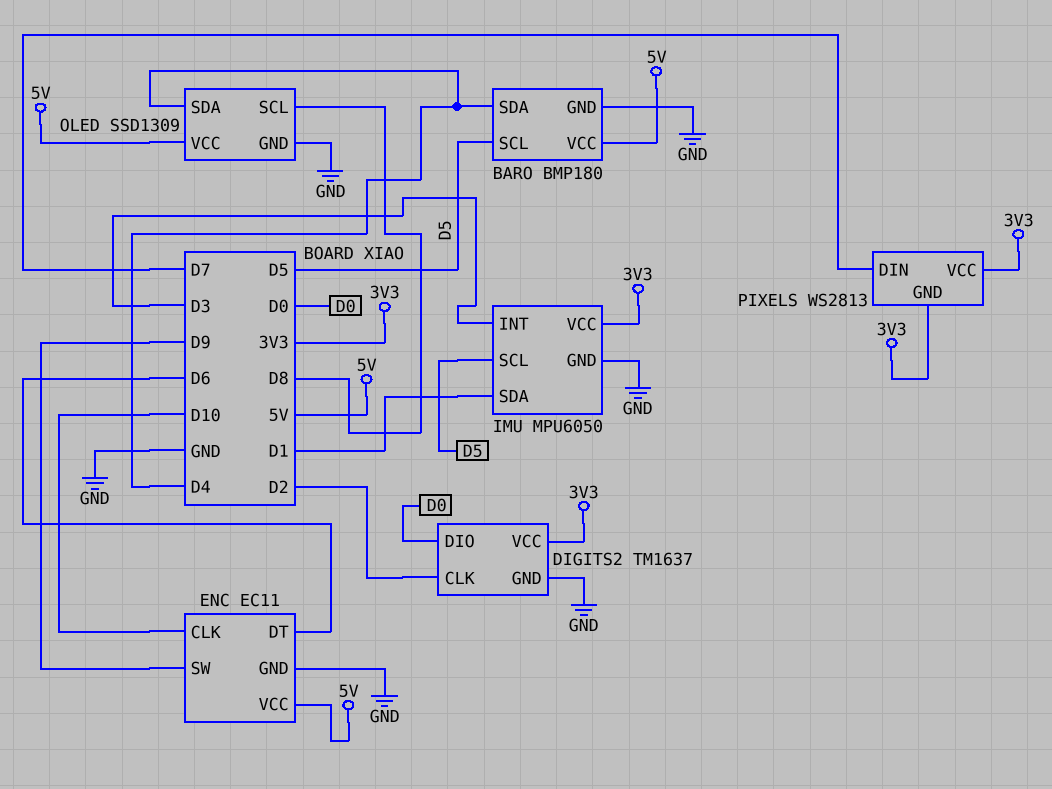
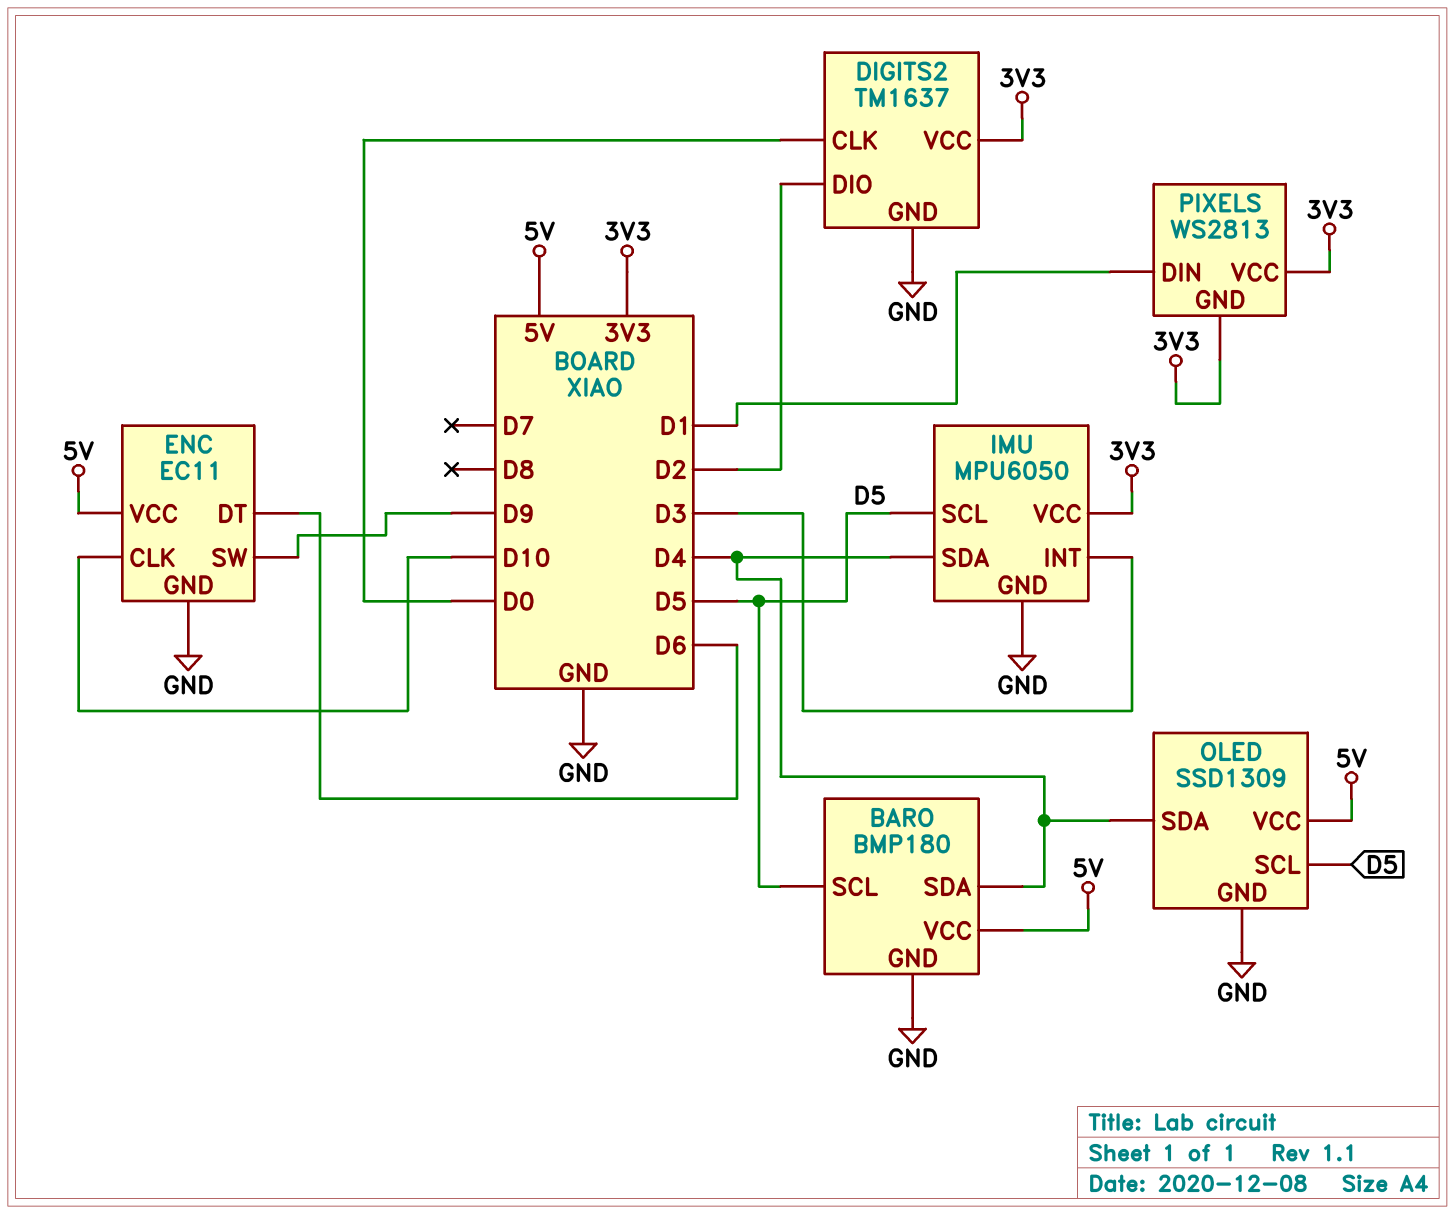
DIGITS2 pin CLK: D2 -> D0
DIGITS2 pin DIO: D0 -> D2
IMU pin SDA: D1 -> D4
OLED pin SCL: D8 -> D5
PIXELS pin DIN: D7 -> D1

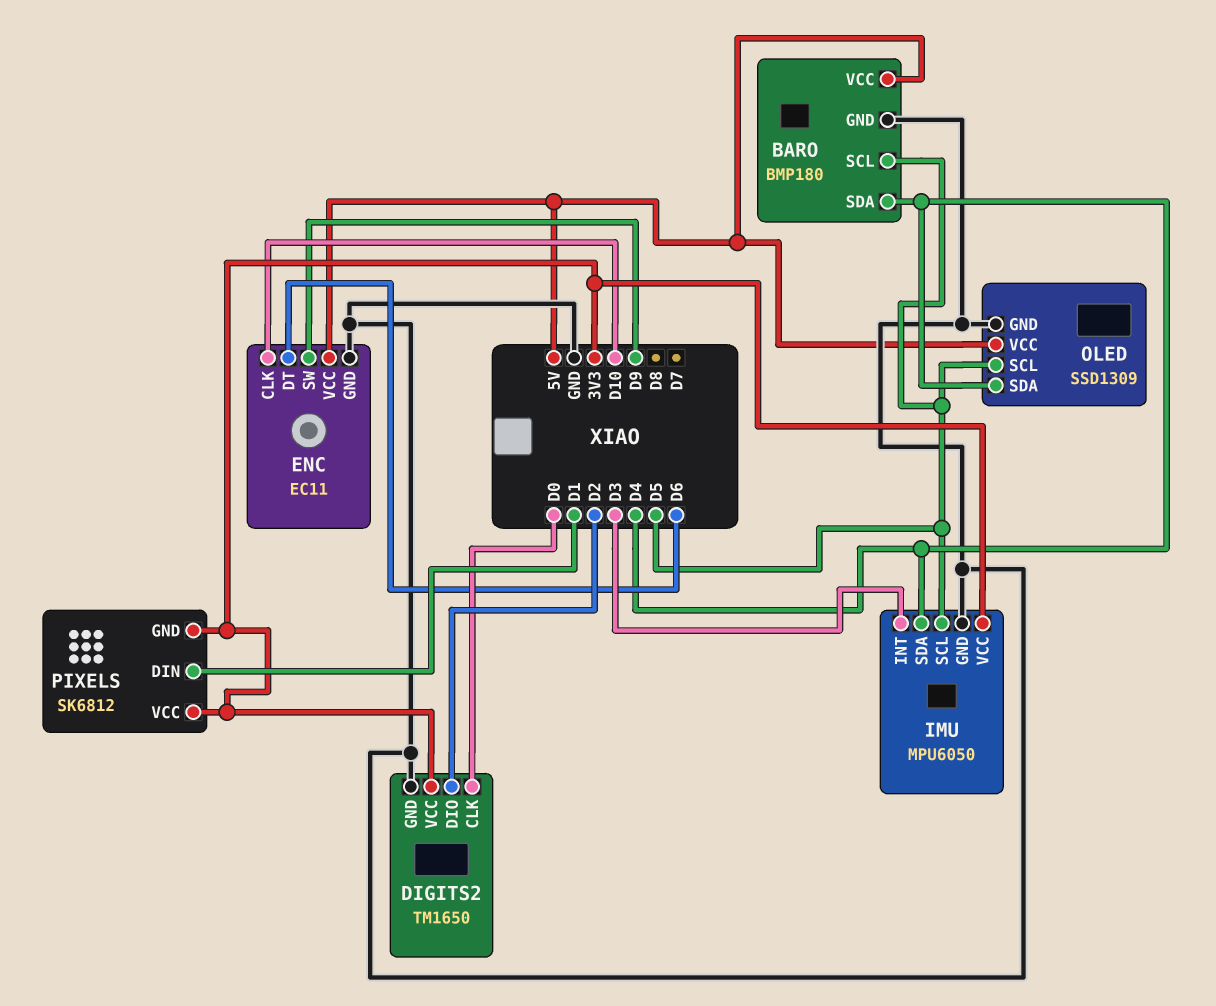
DIGITS2: TM1637 -> TM1650
PIXELS: WS2813 -> SK6812

